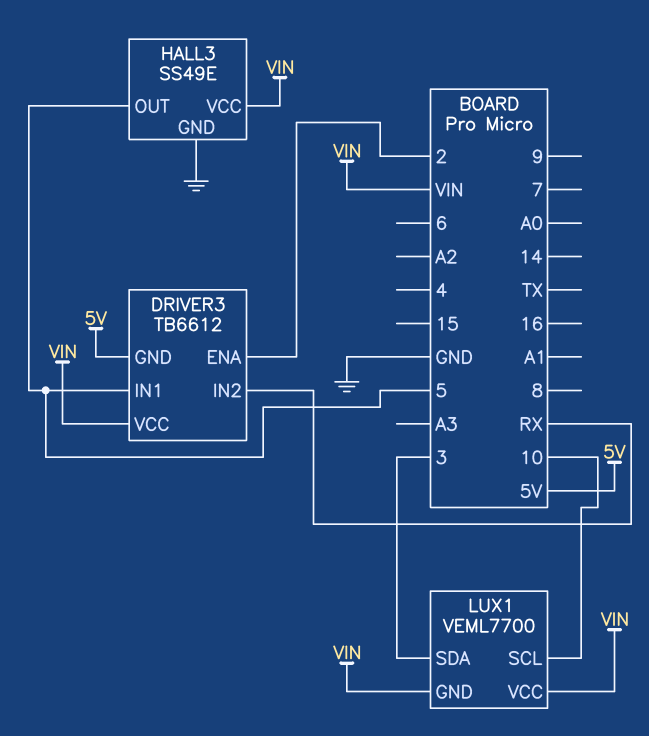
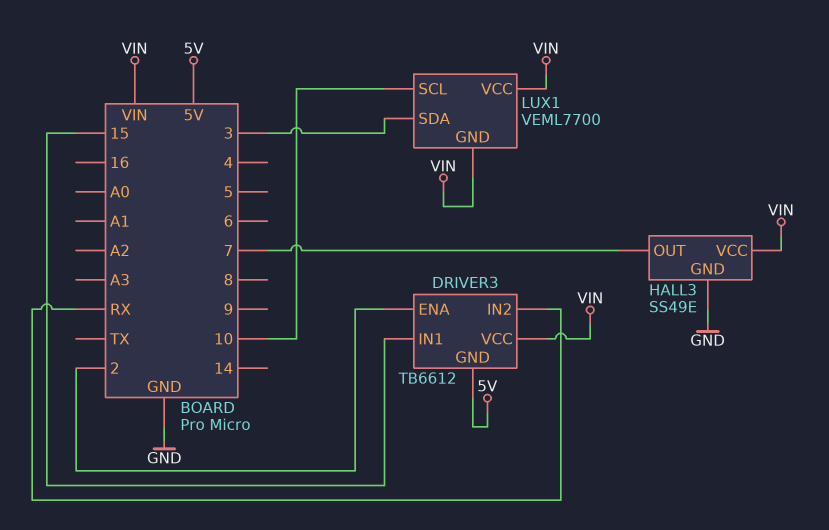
DRIVER3 pin IN1: 5 -> 15
HALL3 pin OUT: 5 -> 7

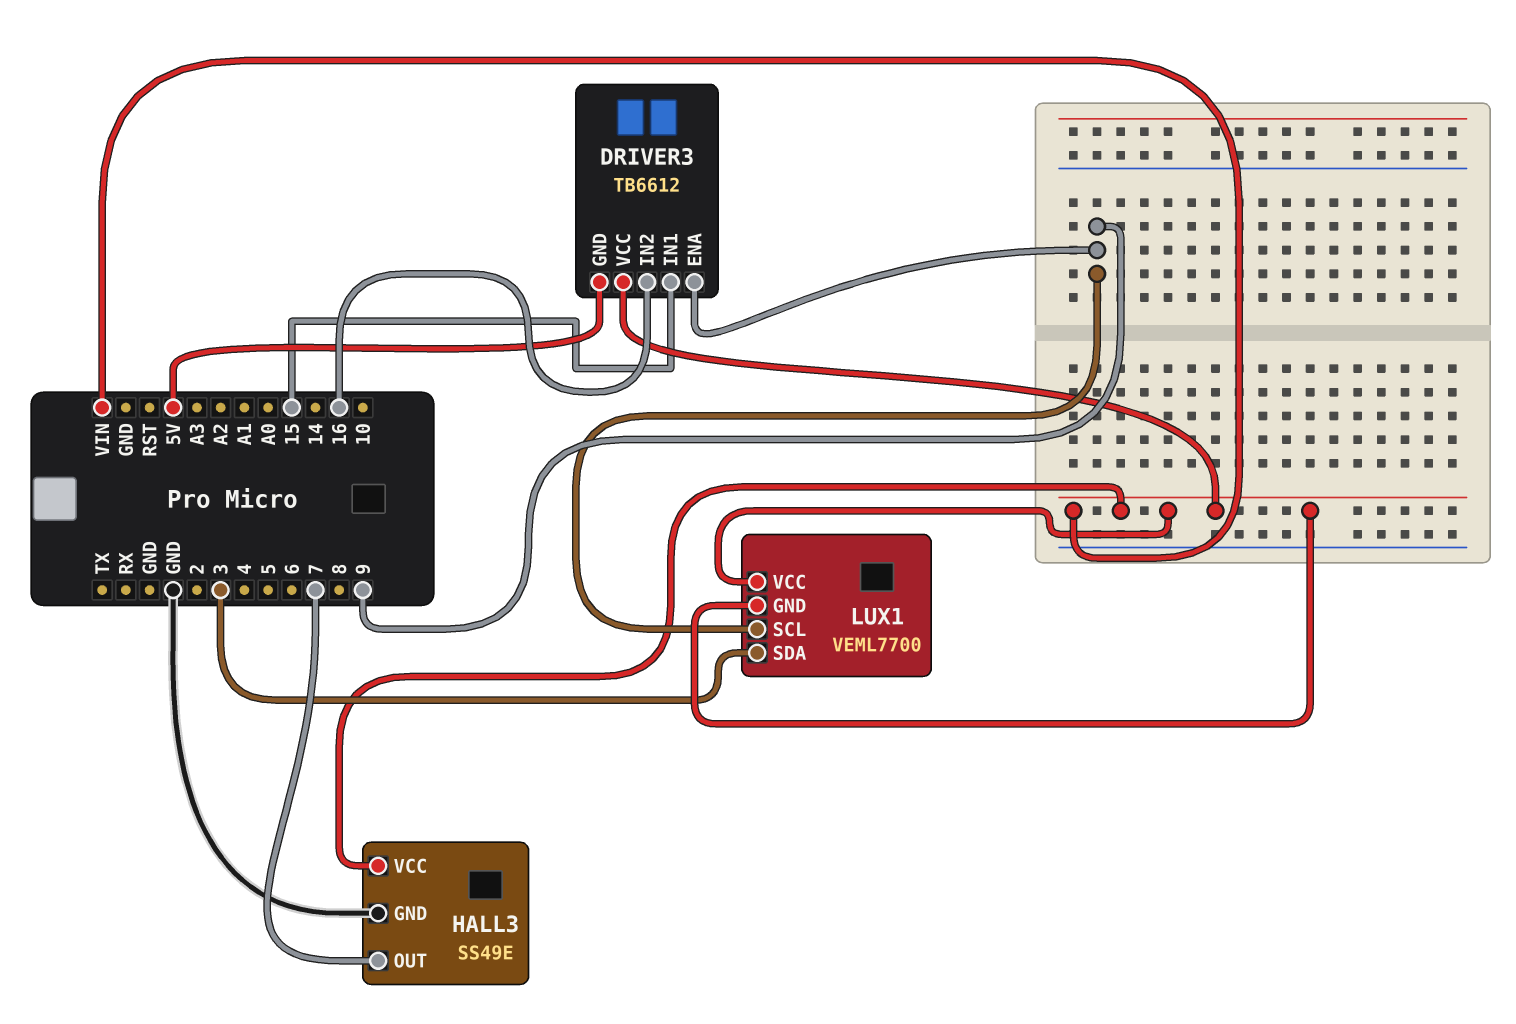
DRIVER3 pin ENA: 2 -> 9
DRIVER3 pin IN2: RX -> 16
LUX1 pin SCL: 10 -> 9

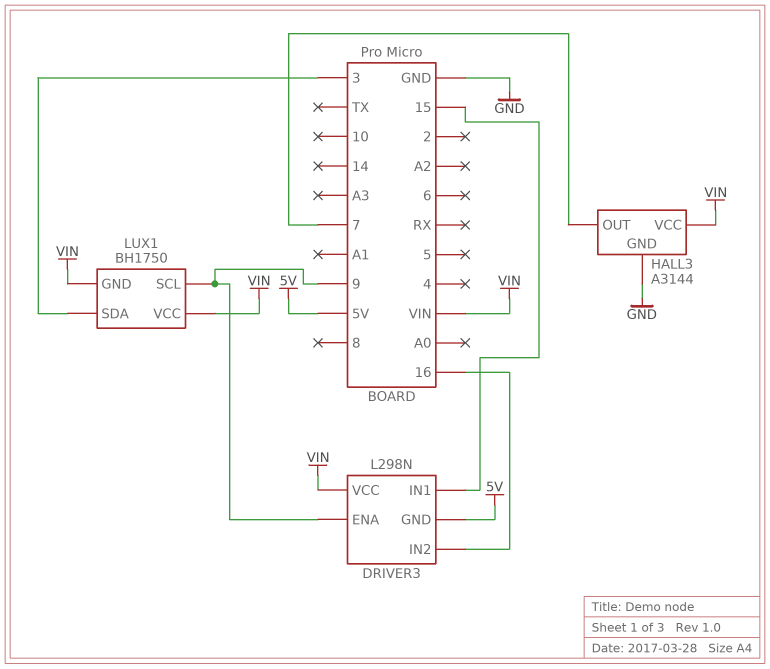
DRIVER3: TB6612 -> L298N
HALL3: SS49E -> A3144
LUX1: VEML7700 -> BH1750

